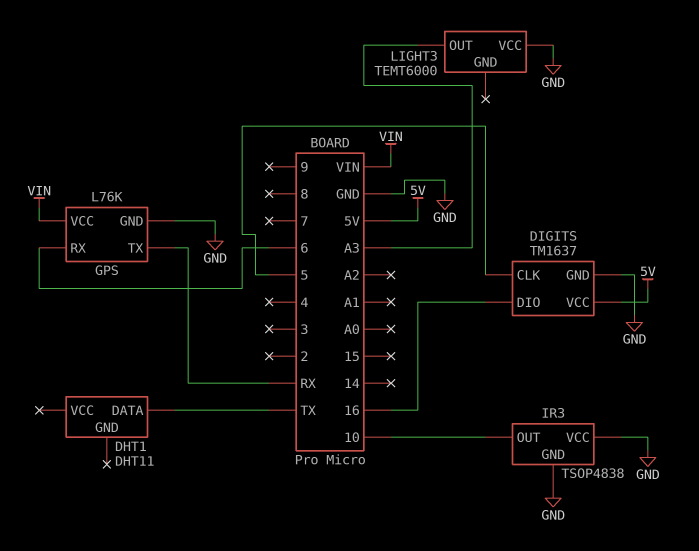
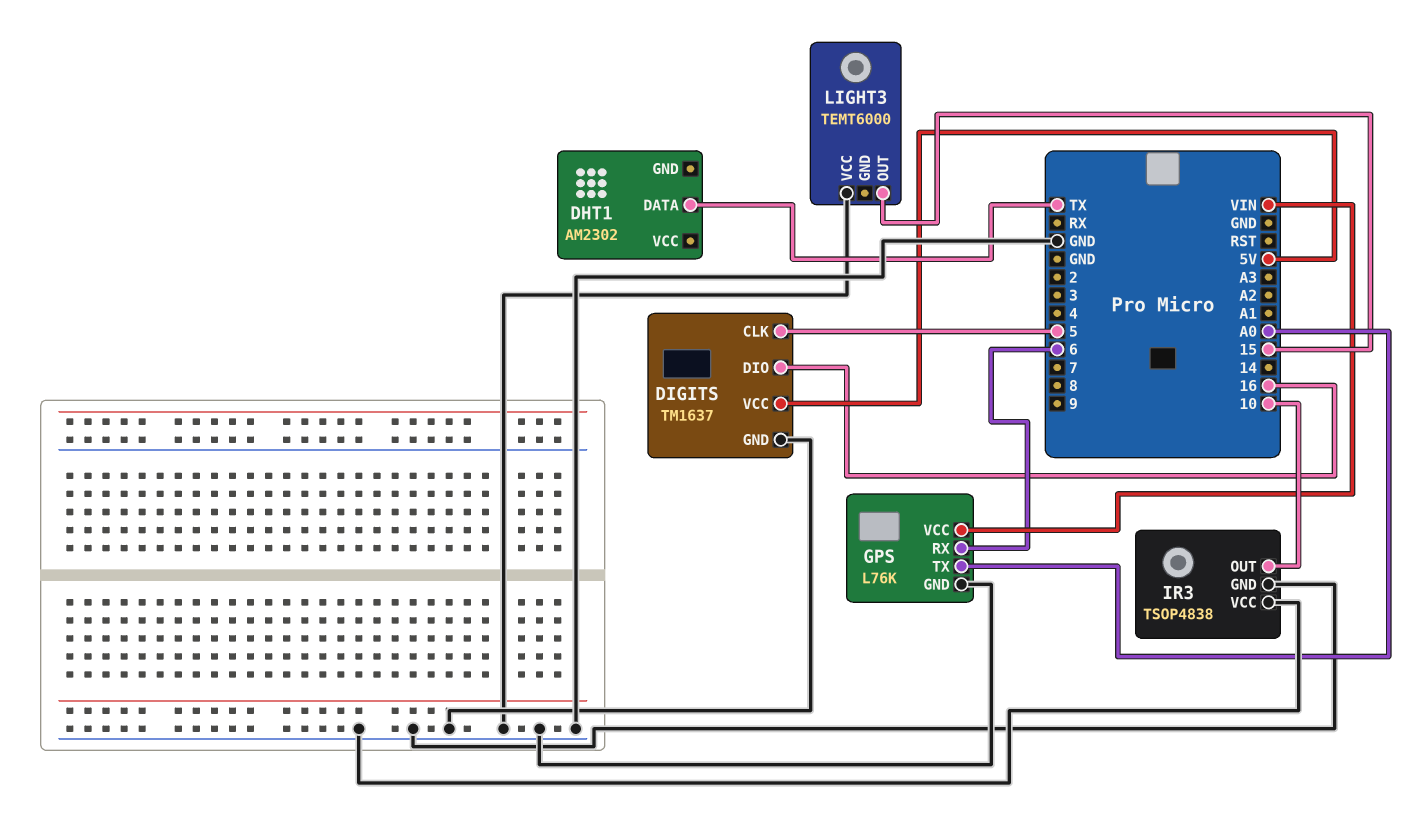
DHT1: DHT11 -> AM2302
GPS pin TX: RX -> A0
LIGHT3 pin OUT: A3 -> 15

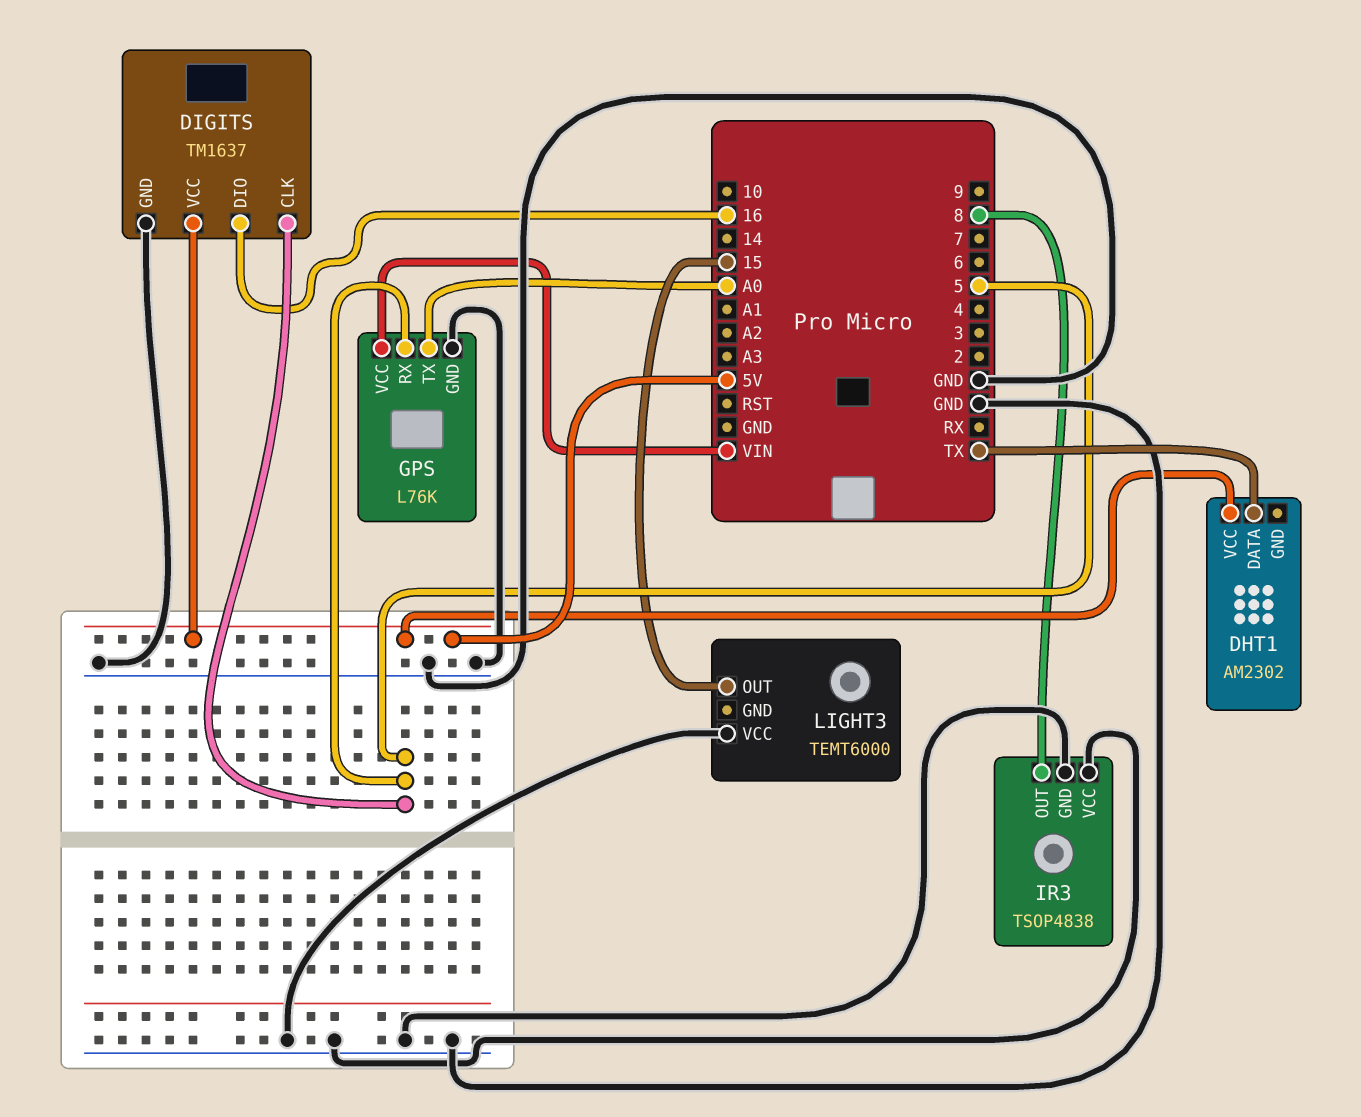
DHT1 pin VCC: none -> 5V
GPS pin RX: 6 -> 5
IR3 pin OUT: 10 -> 8

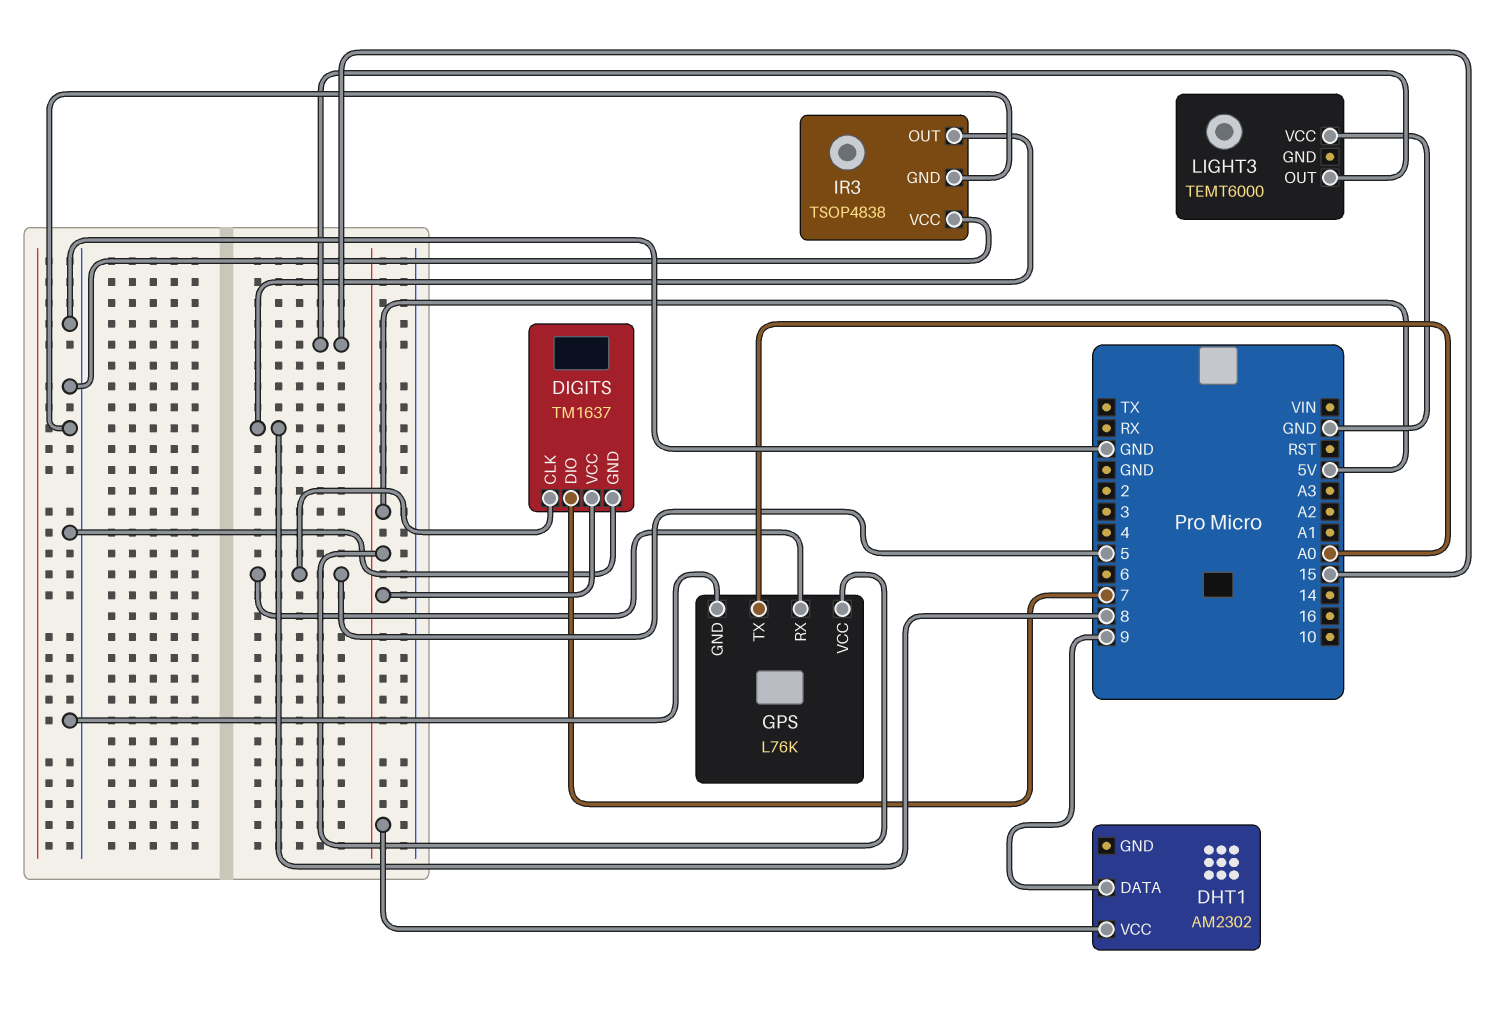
DHT1 pin DATA: TX -> 9
DIGITS pin DIO: 16 -> 7
GPS pin VCC: VIN -> 5V

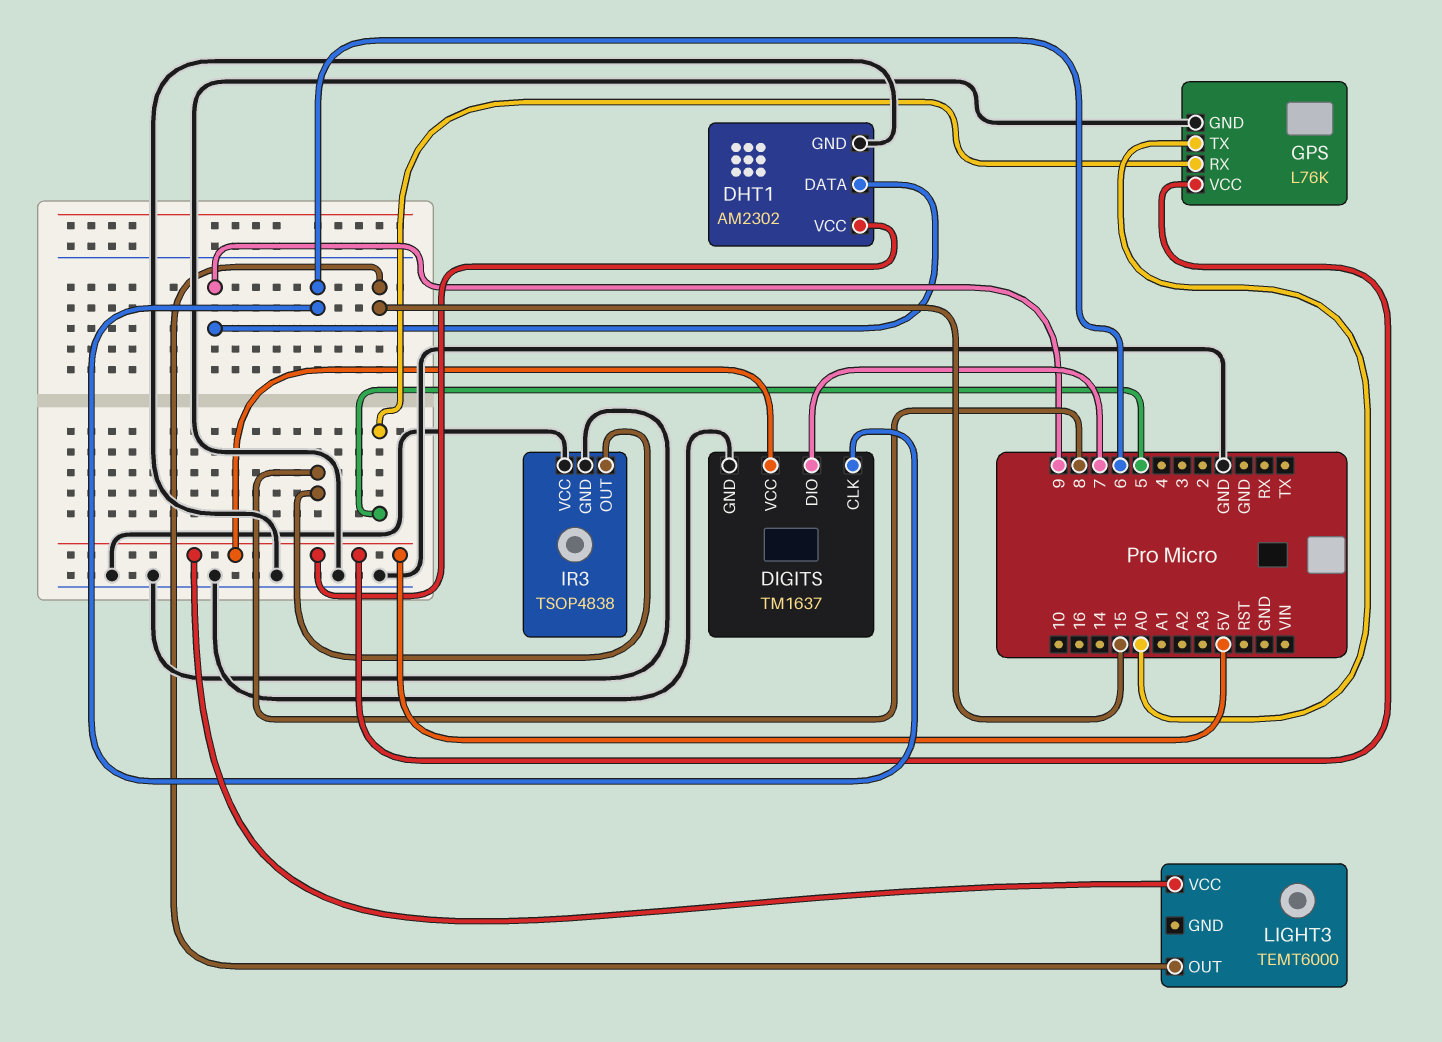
DHT1 pin GND: none -> GND
DIGITS pin CLK: 5 -> 6
LIGHT3 pin VCC: GND -> 5V

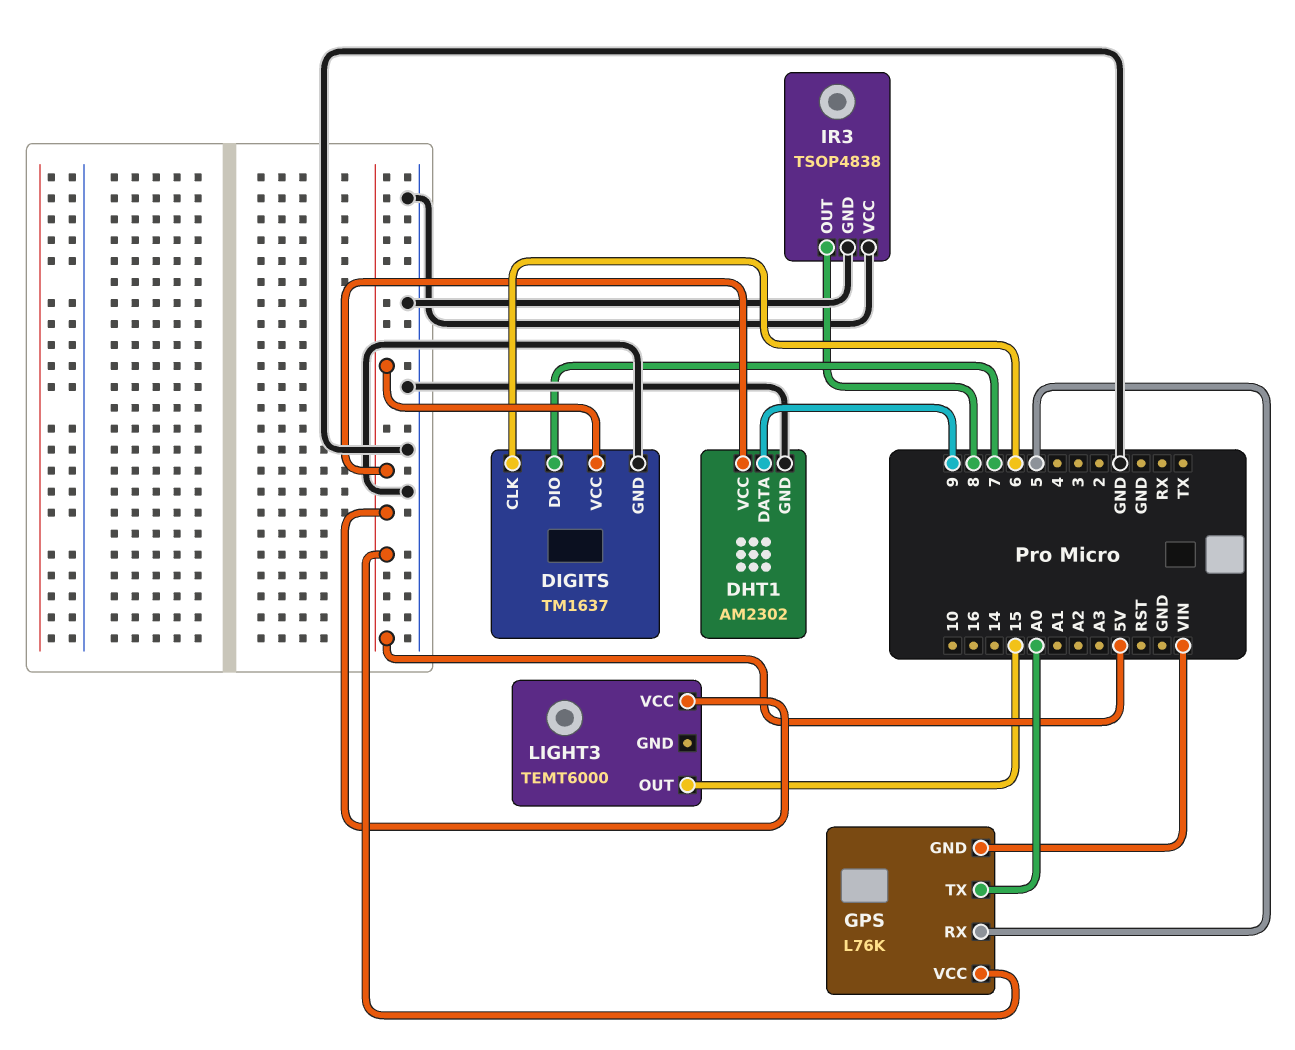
GPS pin GND: GND -> VIN

